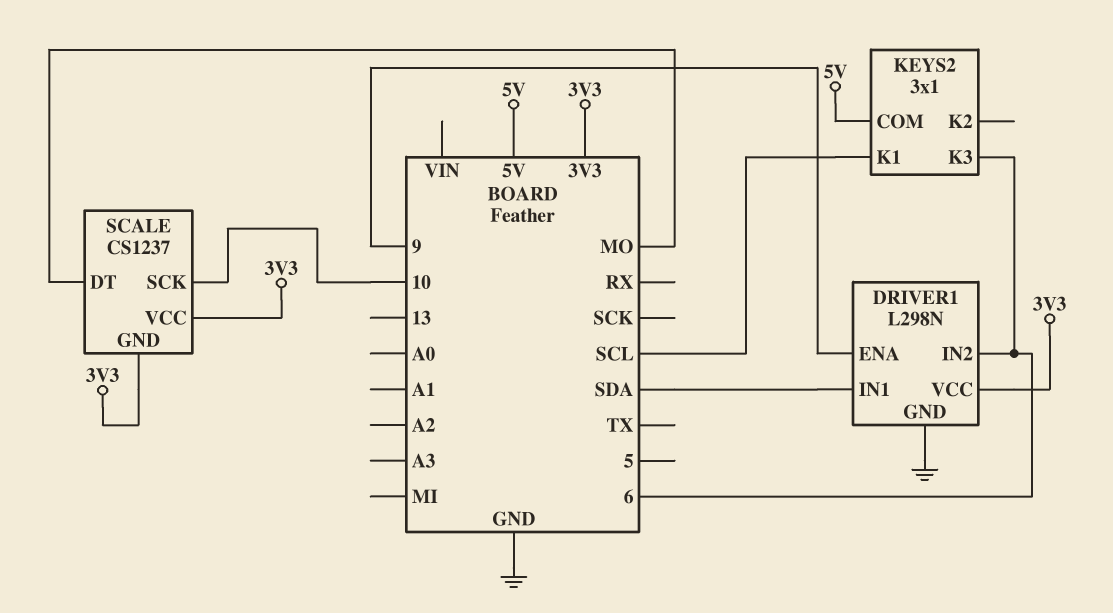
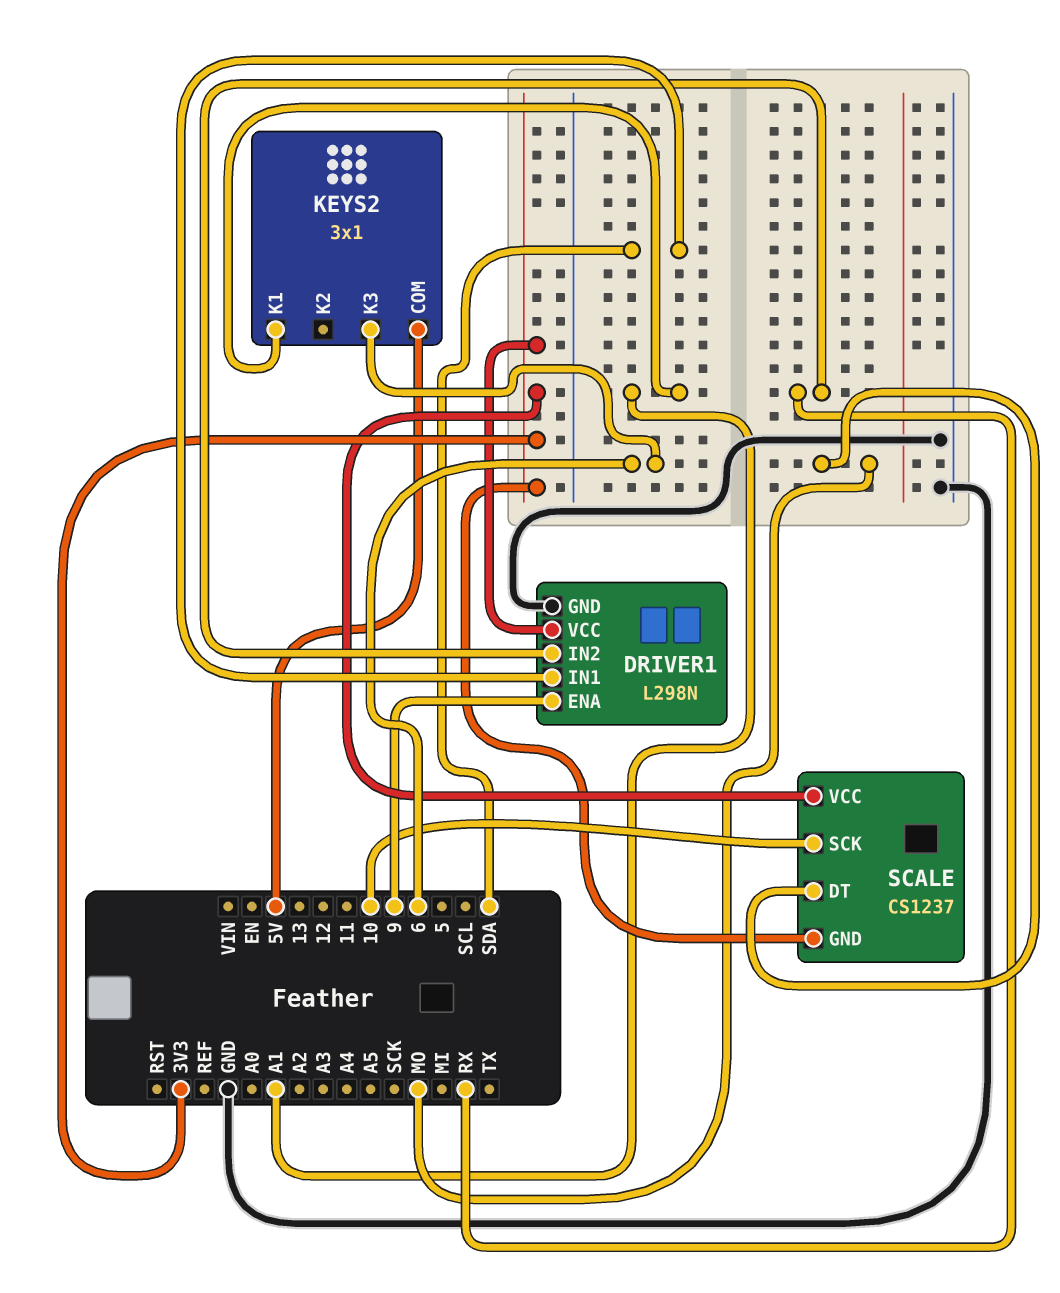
DRIVER1 pin IN2: 6 -> RX
KEYS2 pin K1: SCL -> A1

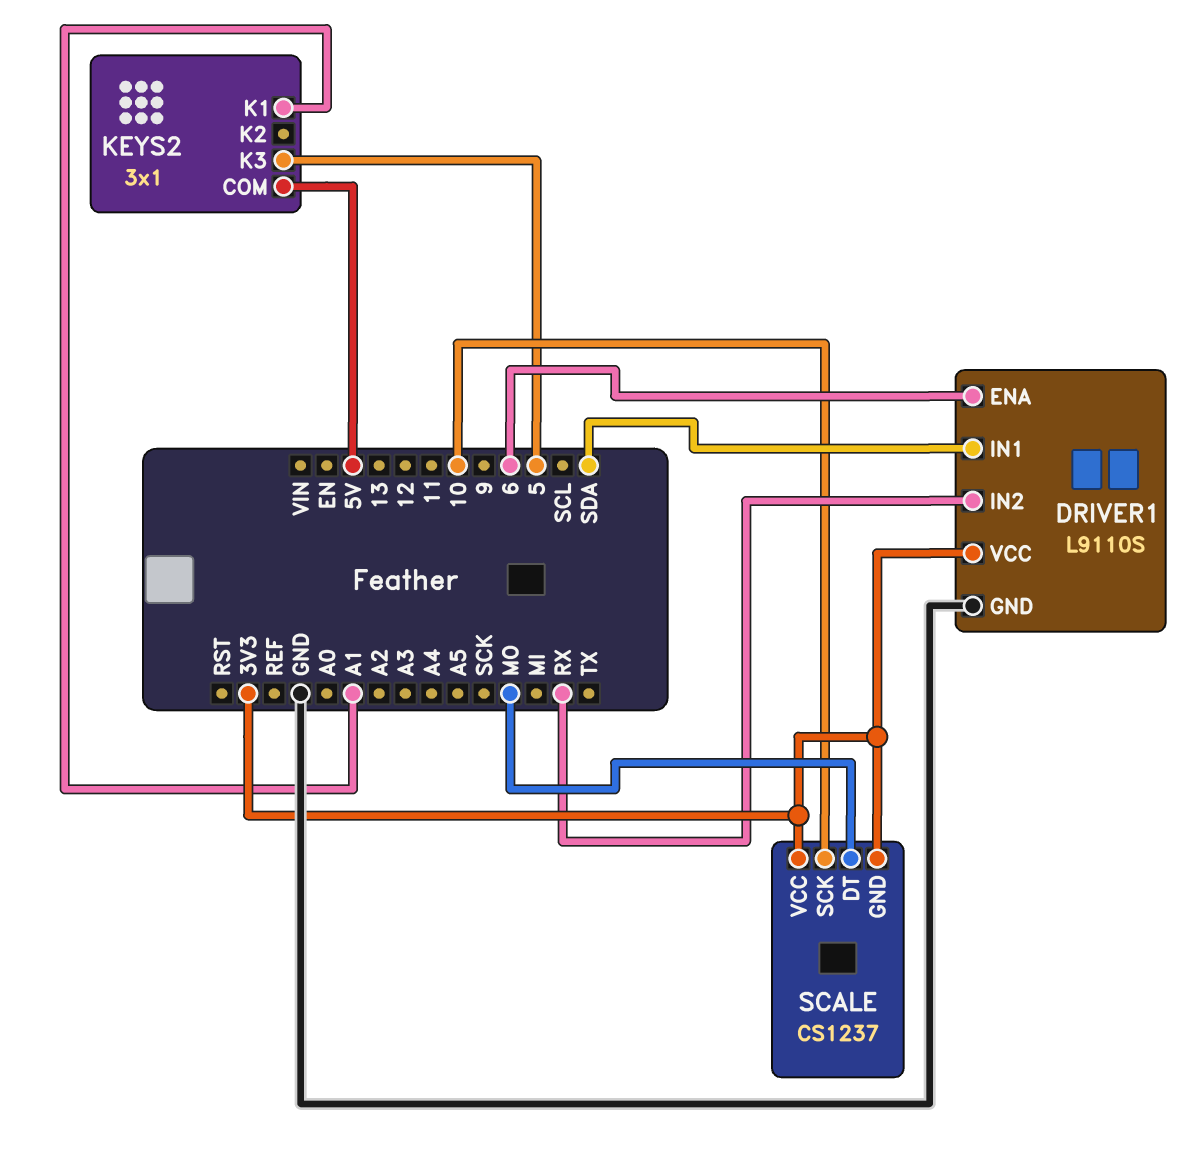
DRIVER1: L298N -> L9110S
DRIVER1 pin ENA: 9 -> 6
KEYS2 pin K3: 6 -> 5

